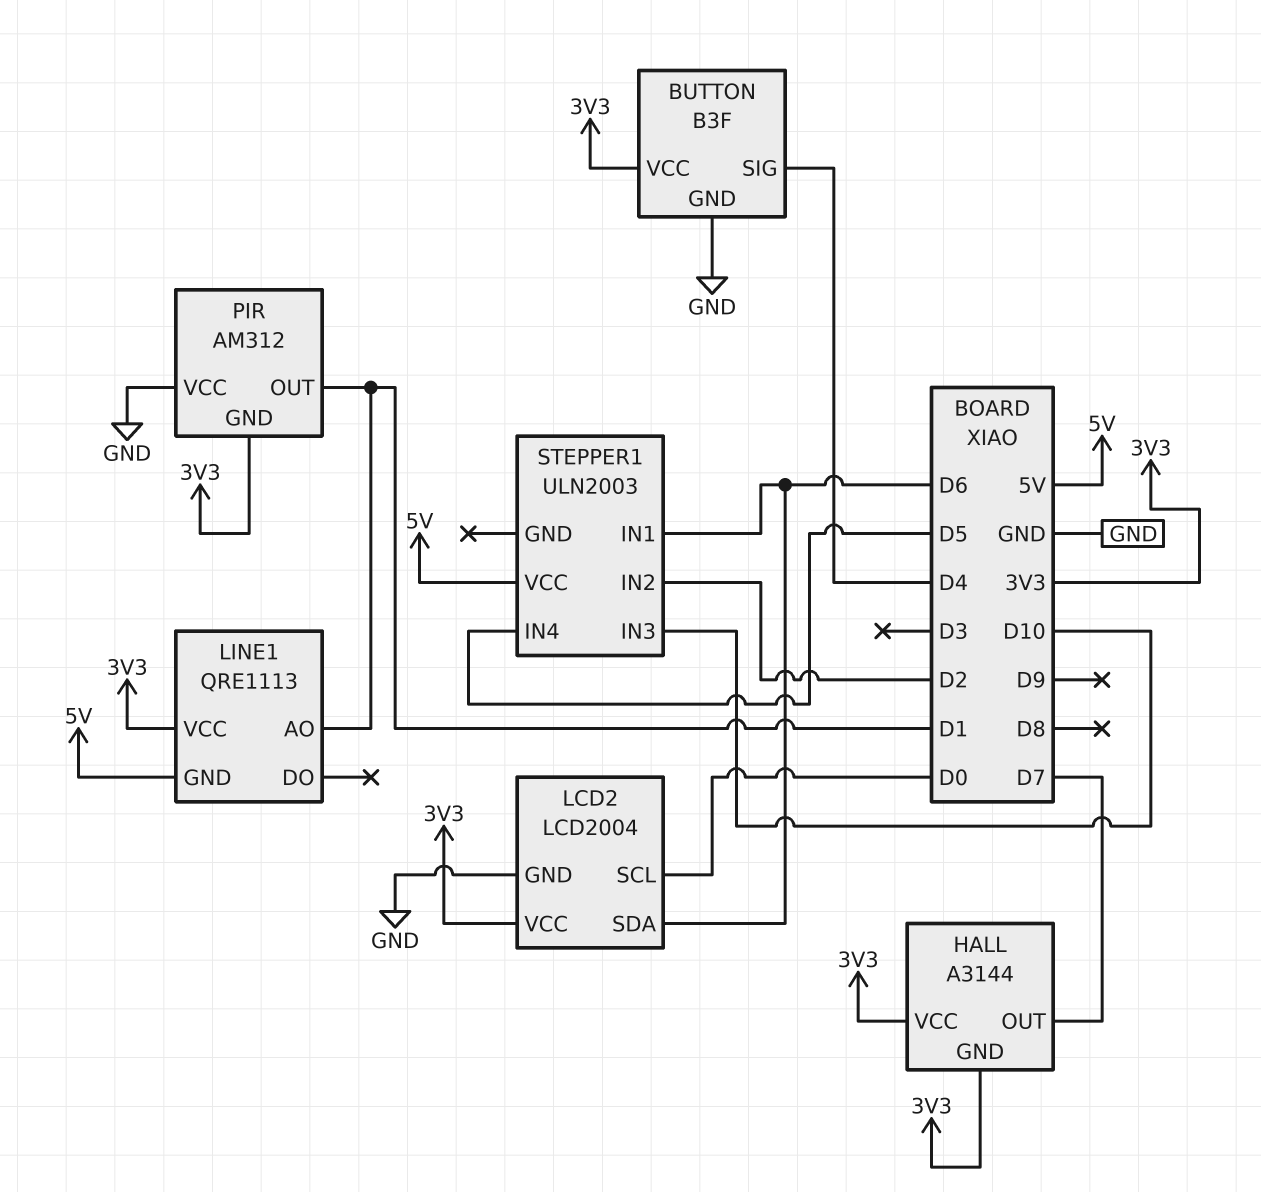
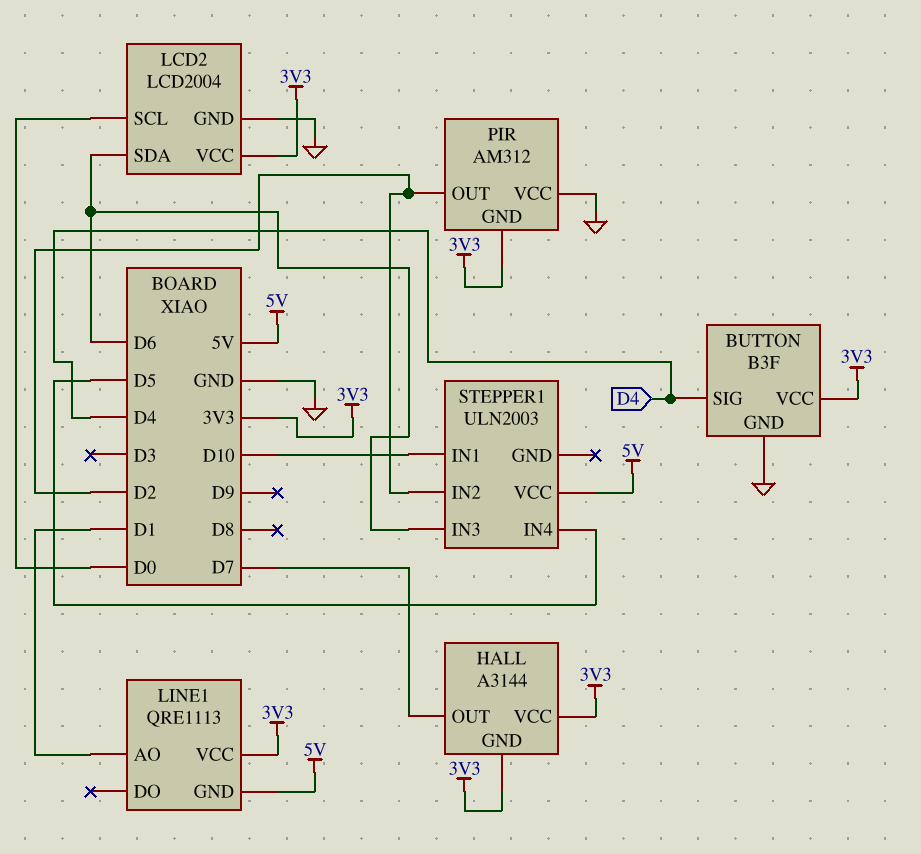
PIR pin OUT: D1 -> D2
STEPPER1 pin IN1: D6 -> D10
STEPPER1 pin IN3: D10 -> D6

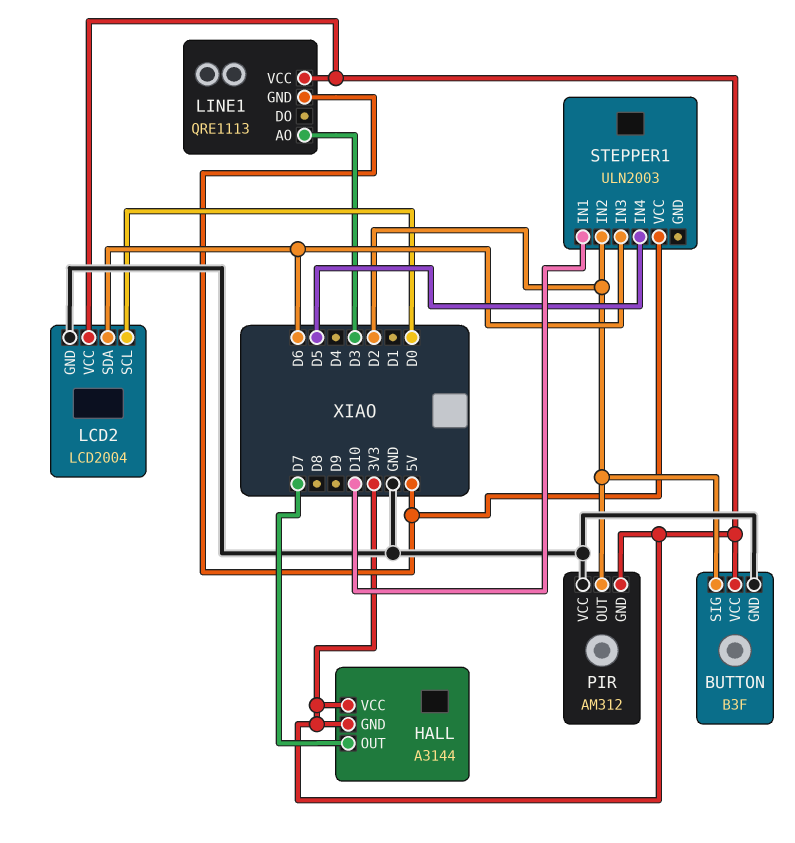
BUTTON pin SIG: D4 -> D2
LINE1 pin AO: D1 -> D3

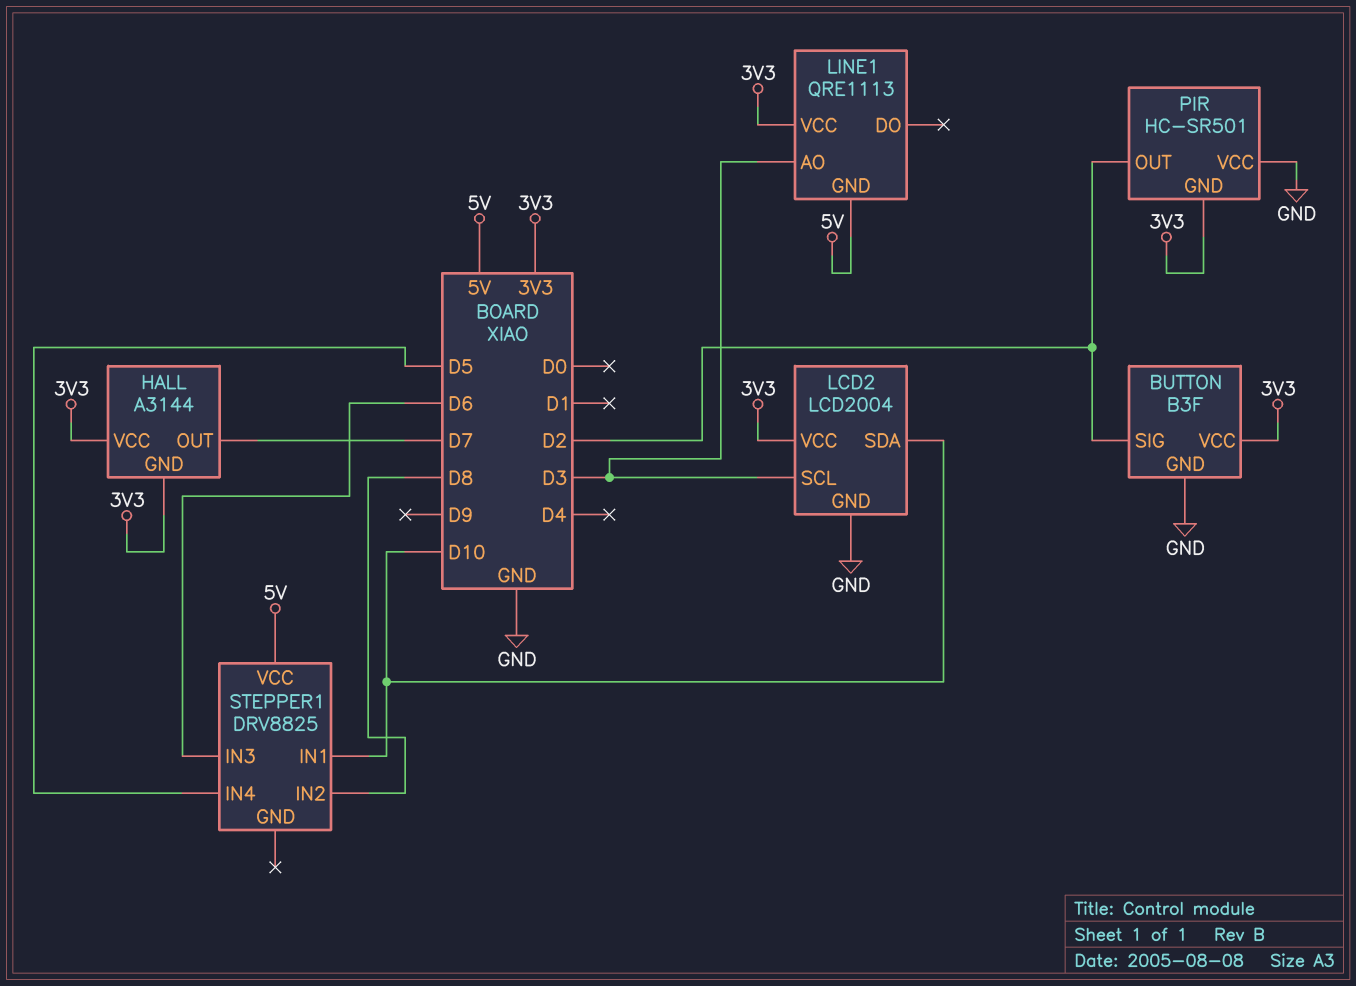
LCD2 pin SCL: D0 -> D3
LCD2 pin SDA: D6 -> D10
PIR: AM312 -> HC-SR501
STEPPER1: ULN2003 -> DRV8825
STEPPER1 pin IN2: D2 -> D8

